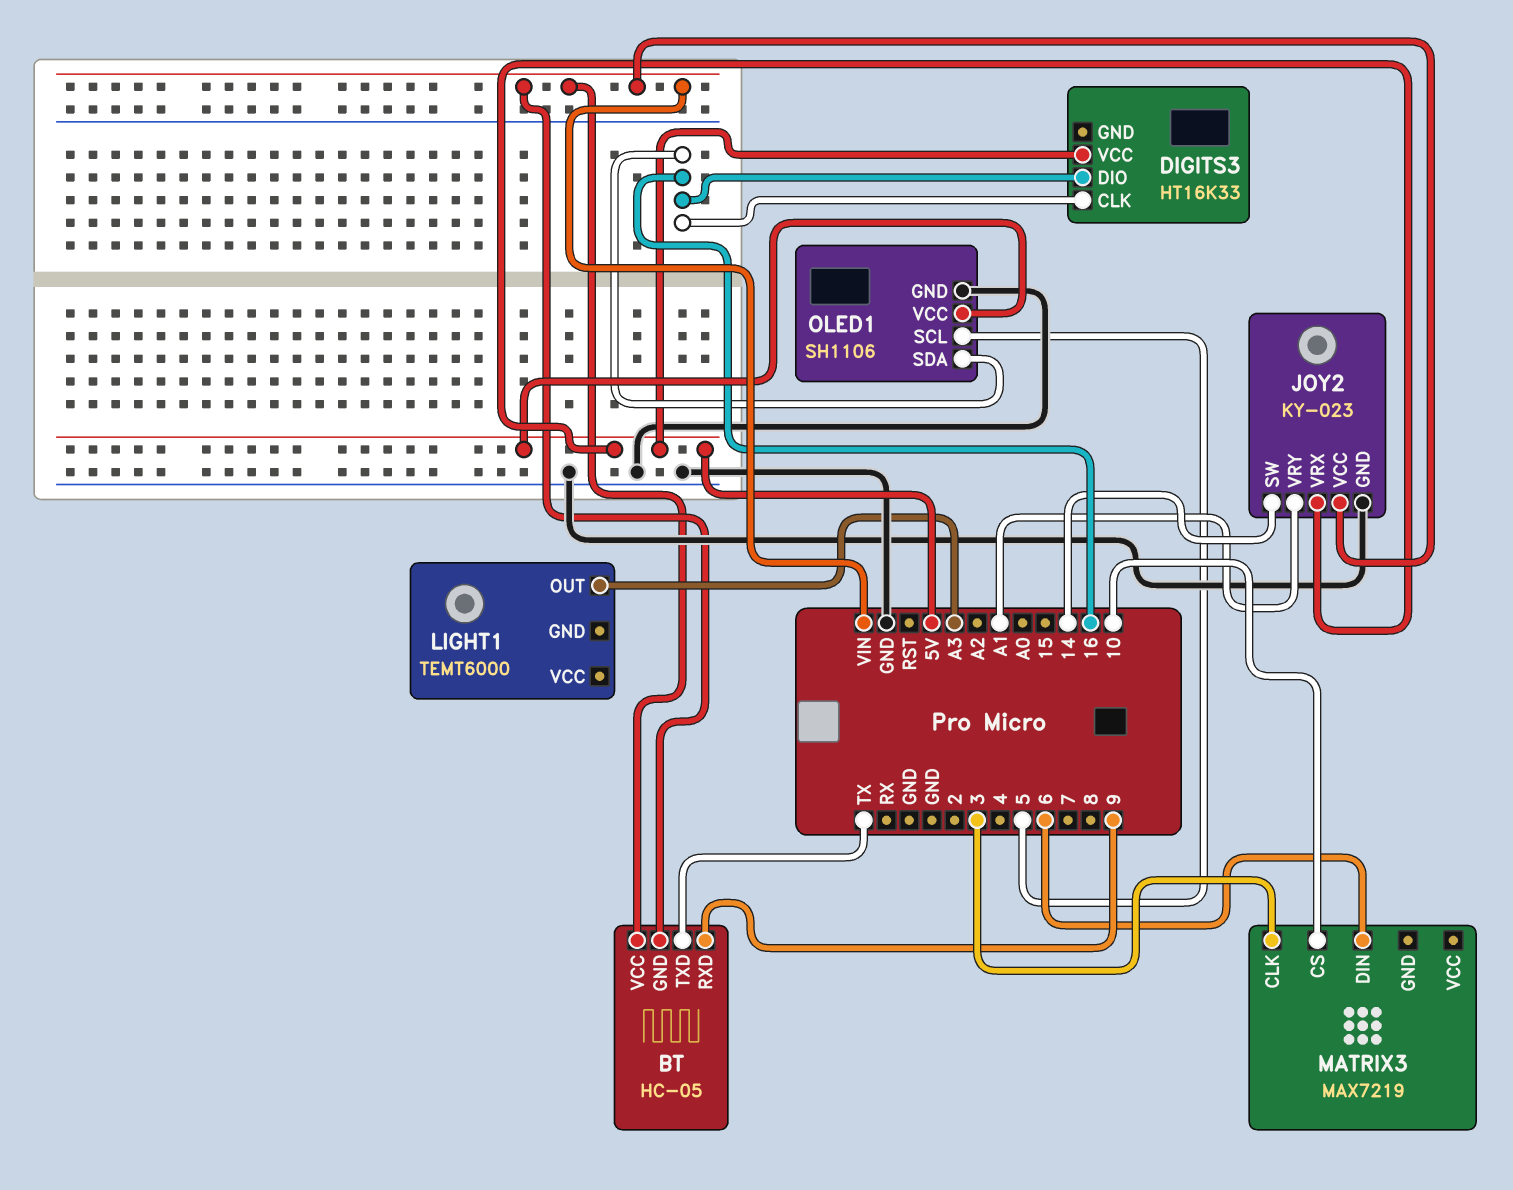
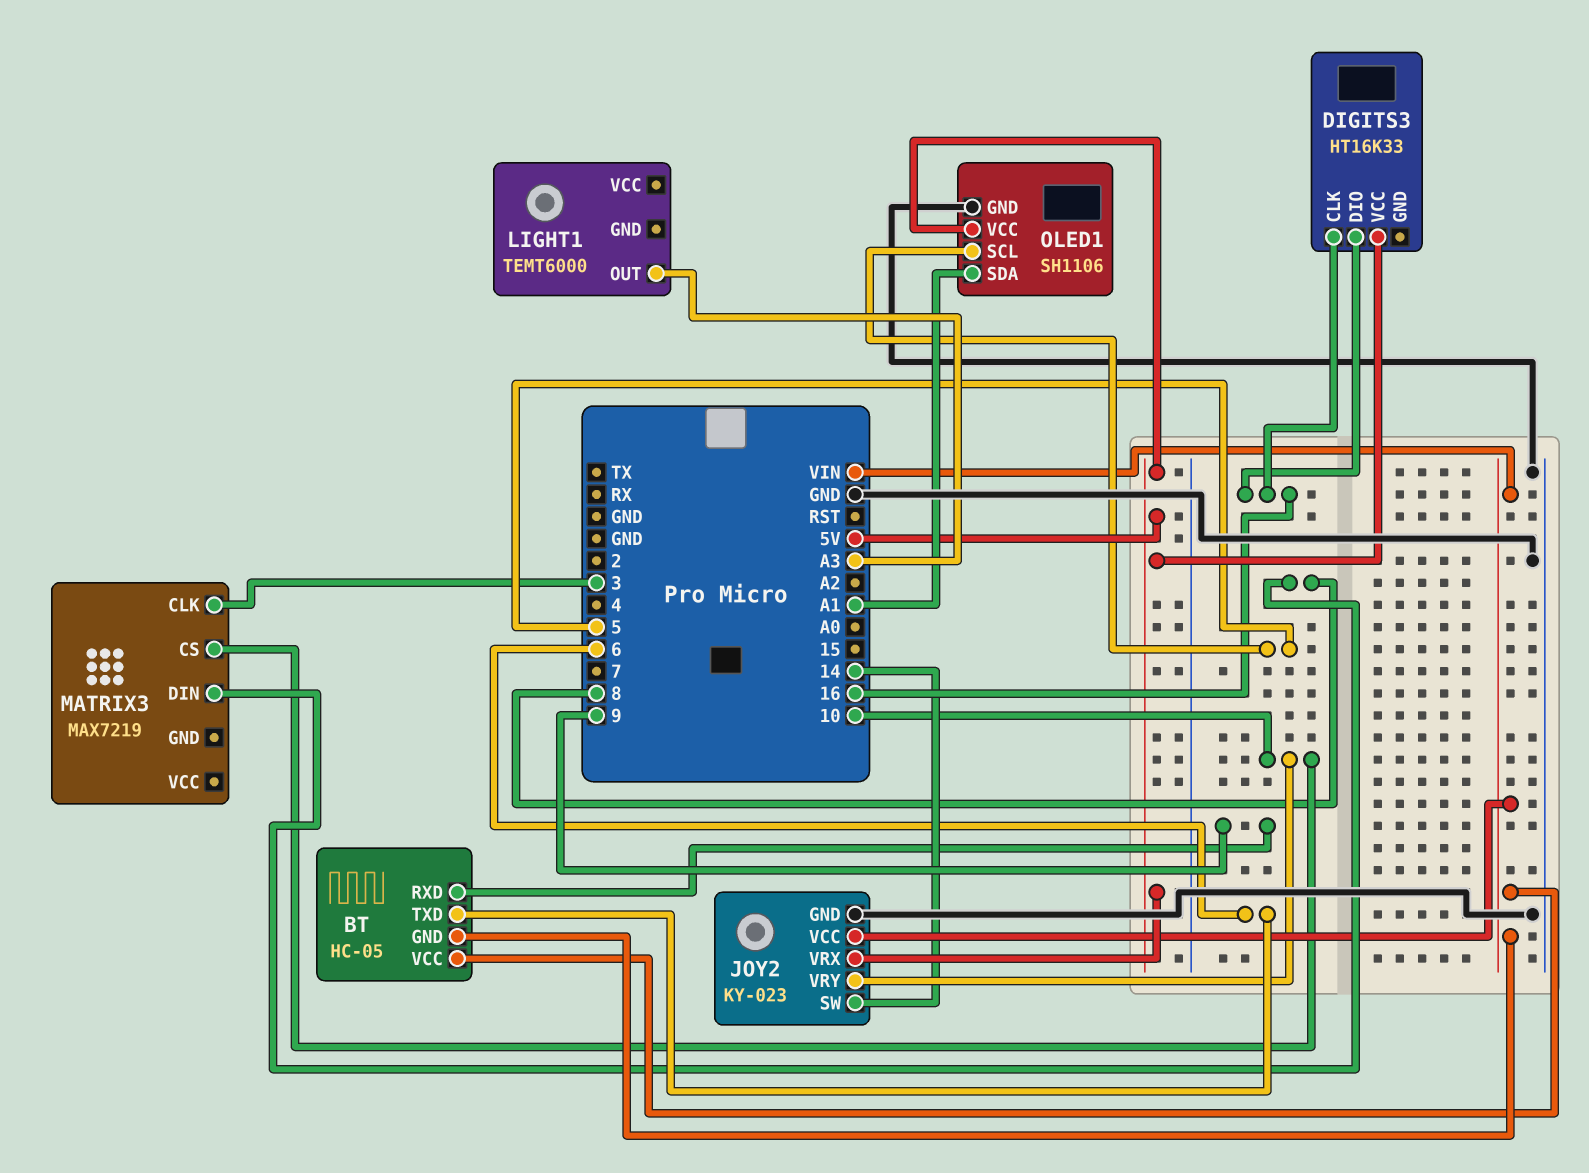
BT pin TXD: TX -> 6
JOY2 pin VRY: A1 -> 10
MATRIX3 pin DIN: 6 -> 8
OLED1 pin SDA: 16 -> A1

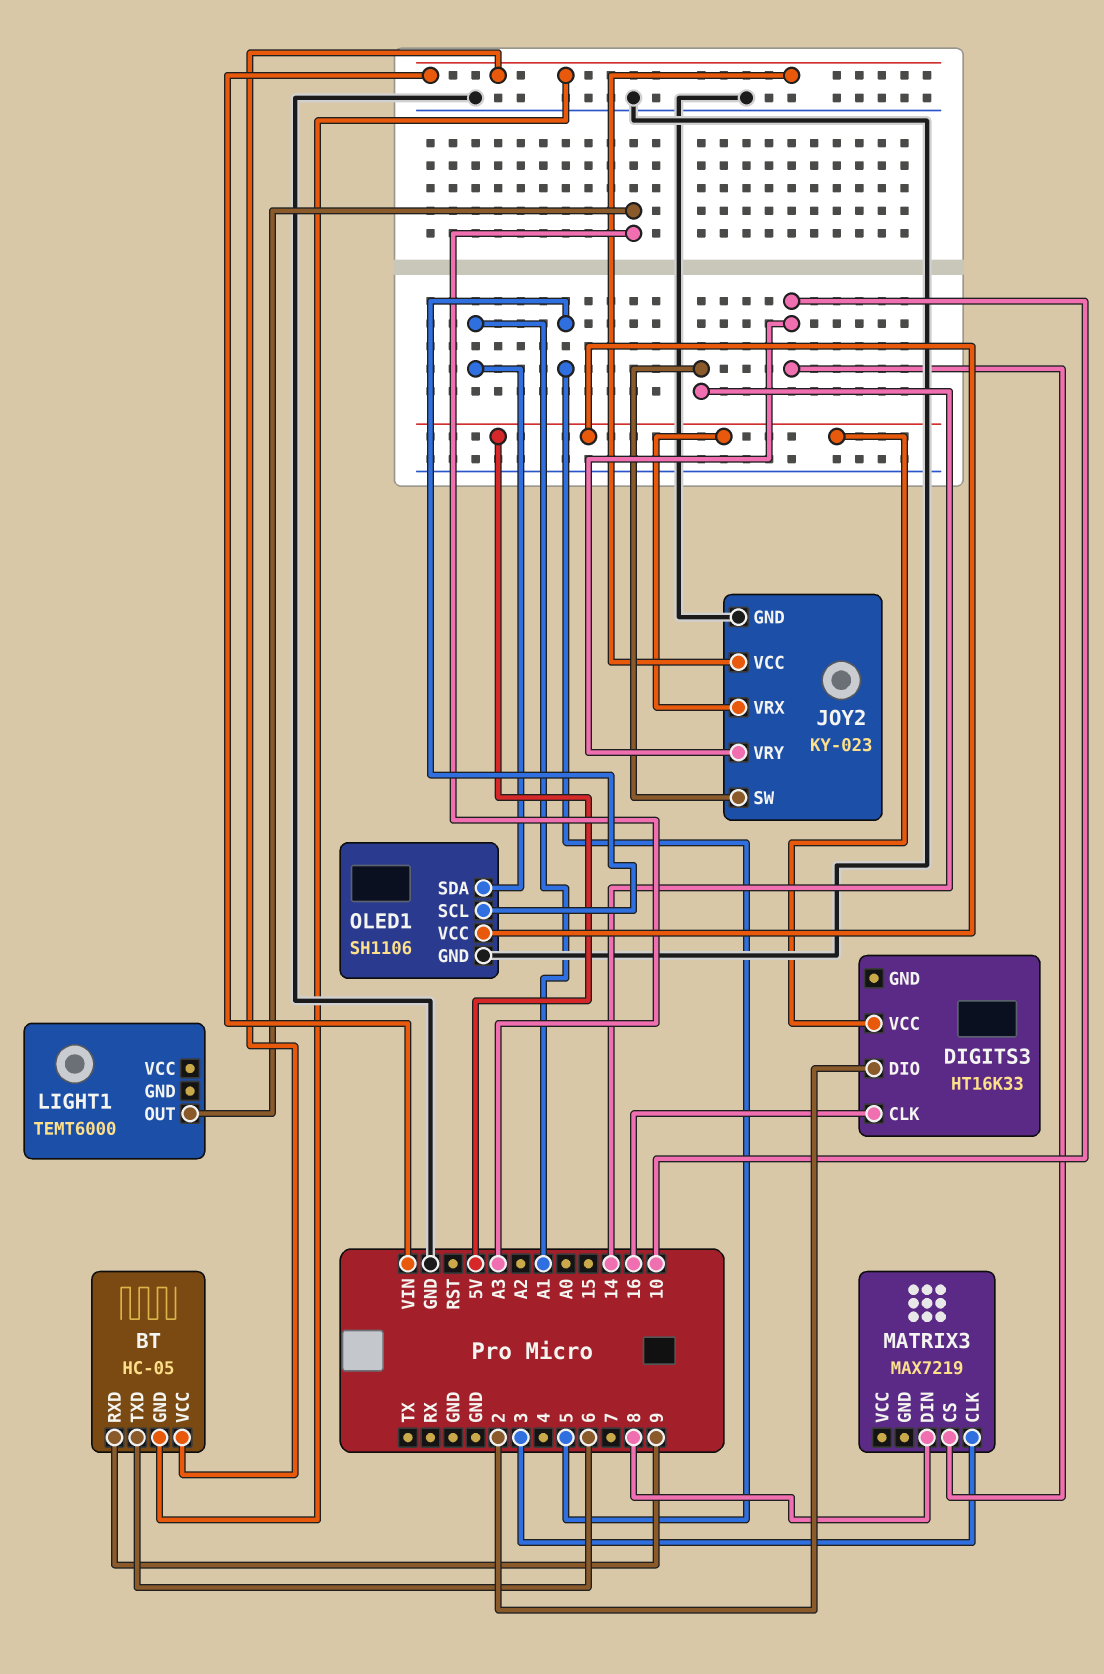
DIGITS3 pin DIO: 16 -> 2

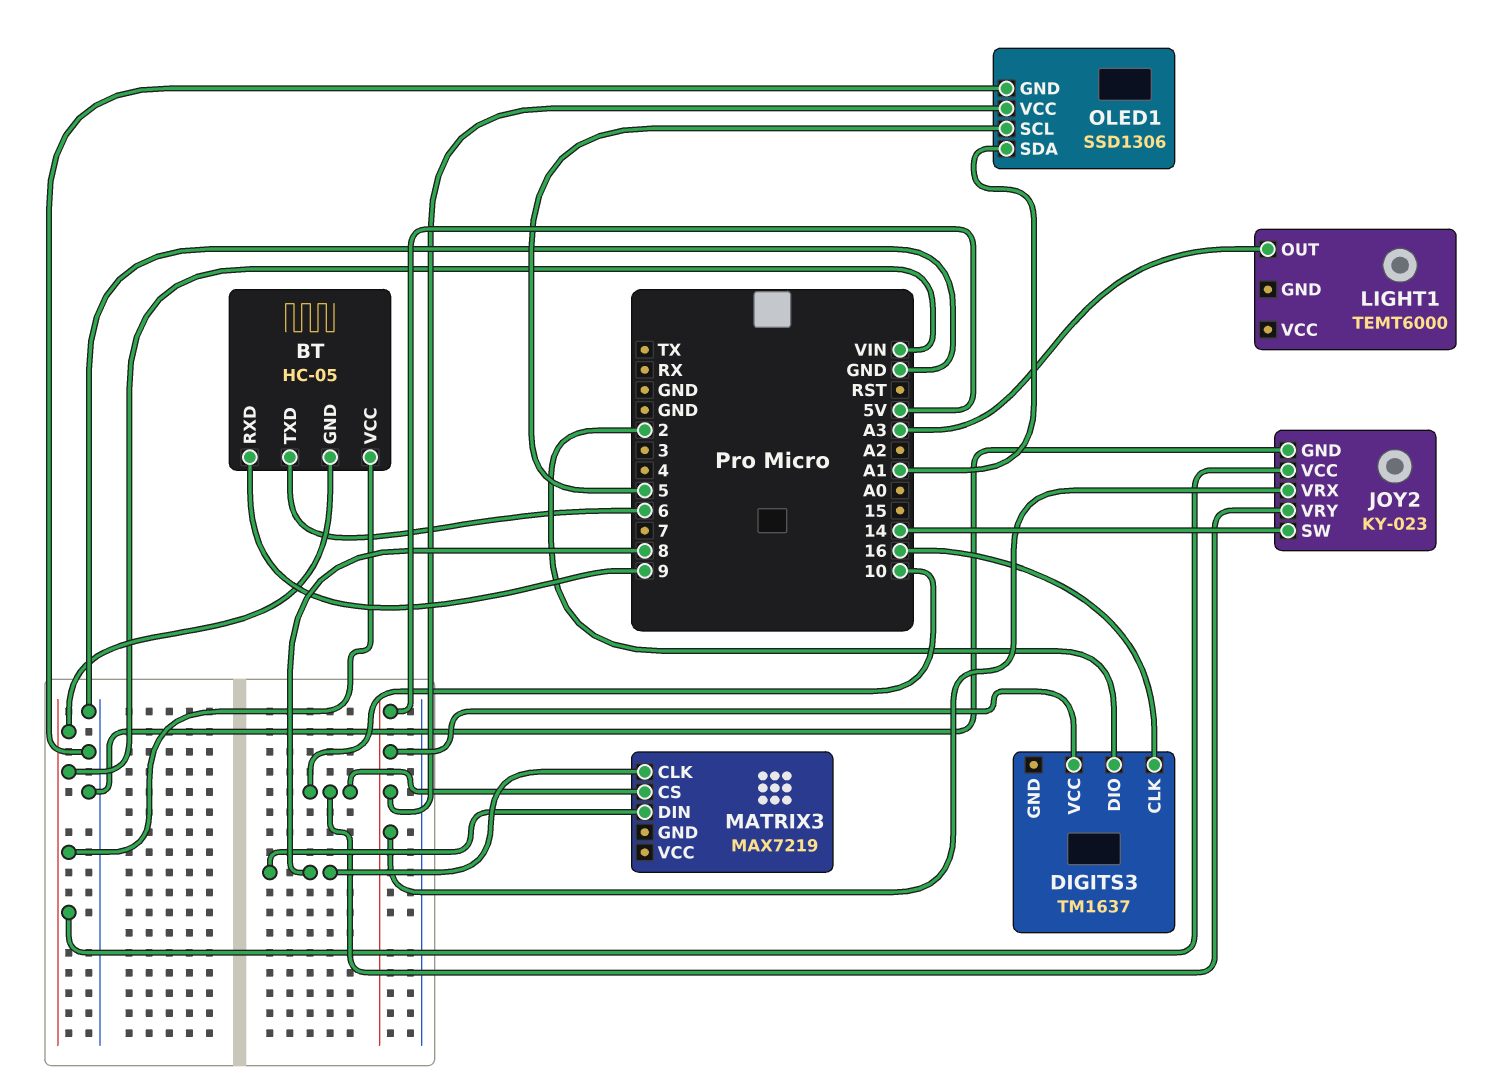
DIGITS3: HT16K33 -> TM1637
MATRIX3 pin CLK: 3 -> 8
OLED1: SH1106 -> SSD1306

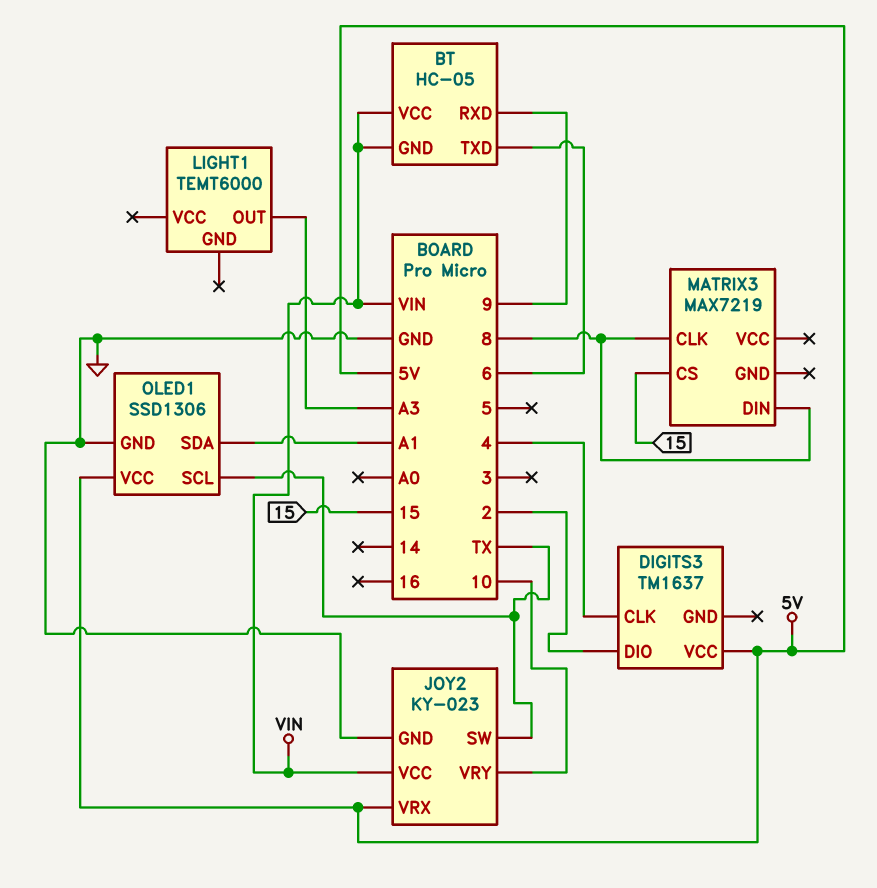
DIGITS3 pin CLK: 16 -> 4
JOY2 pin SW: 14 -> TX
MATRIX3 pin CS: 10 -> 15
OLED1 pin SCL: 5 -> TX

